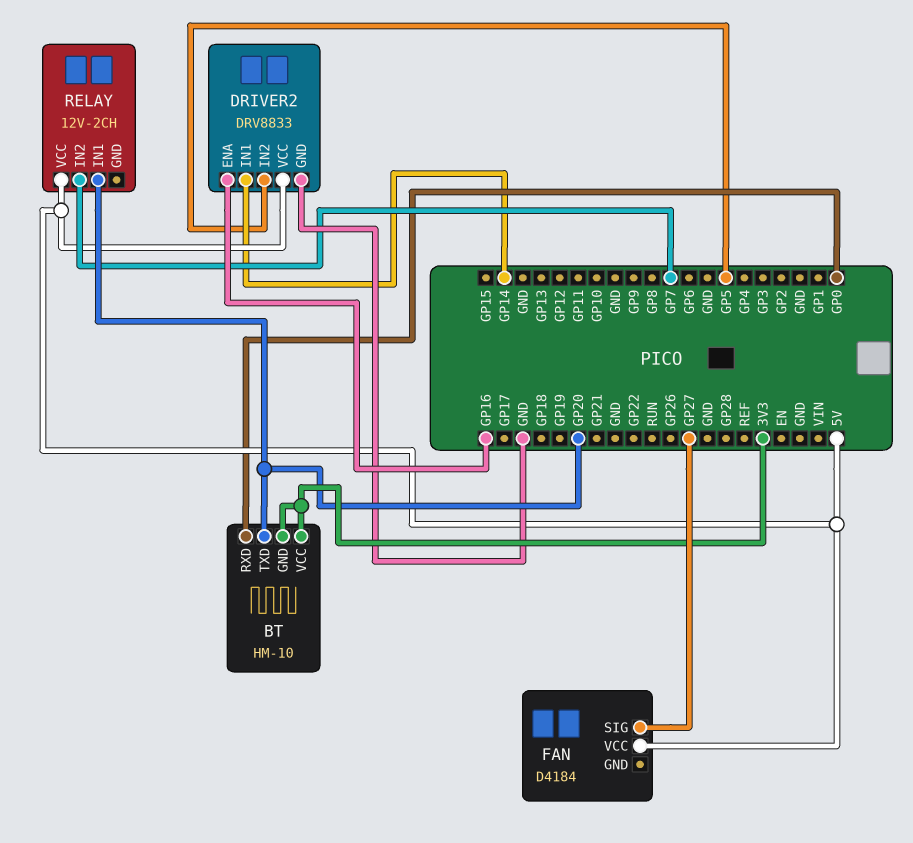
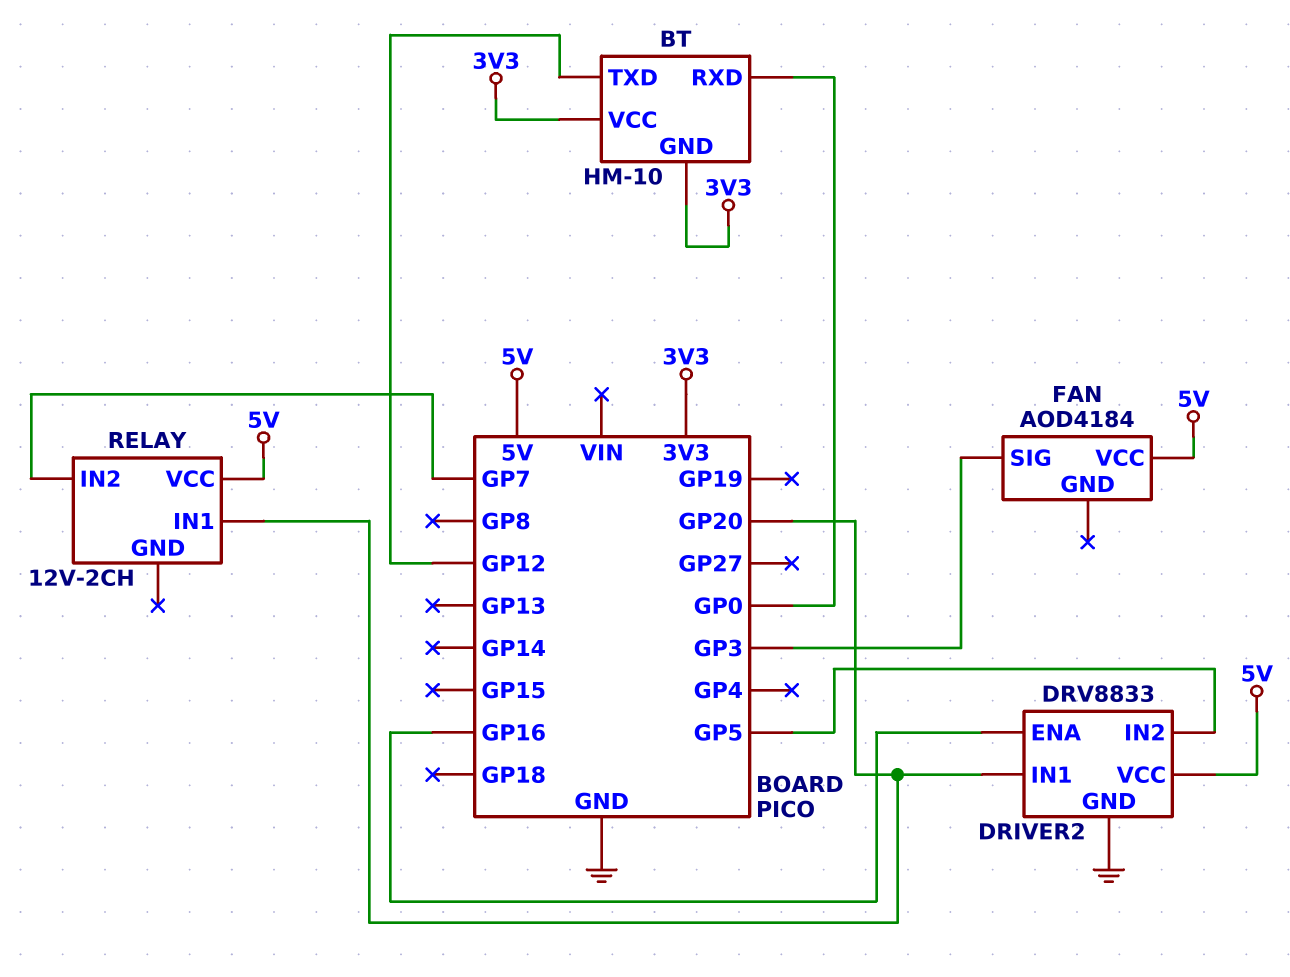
BT pin TXD: GP20 -> GP12
DRIVER2 pin IN1: GP14 -> GP20
FAN: D4184 -> AOD4184
FAN pin SIG: GP27 -> GP3

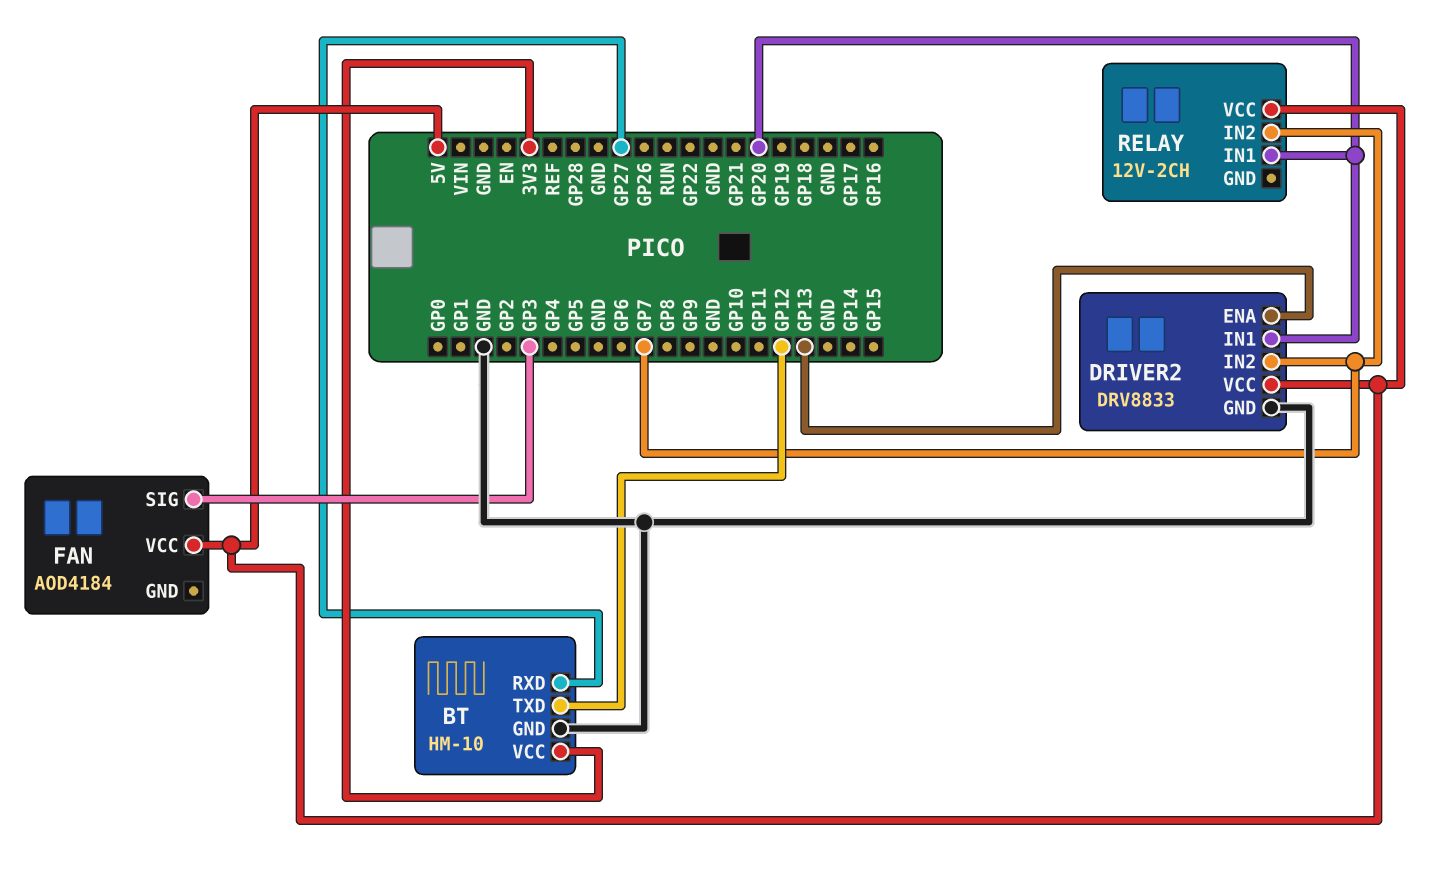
BT pin GND: 3V3 -> GND
BT pin RXD: GP0 -> GP27
DRIVER2 pin ENA: GP16 -> GP13
DRIVER2 pin IN2: GP5 -> GP7

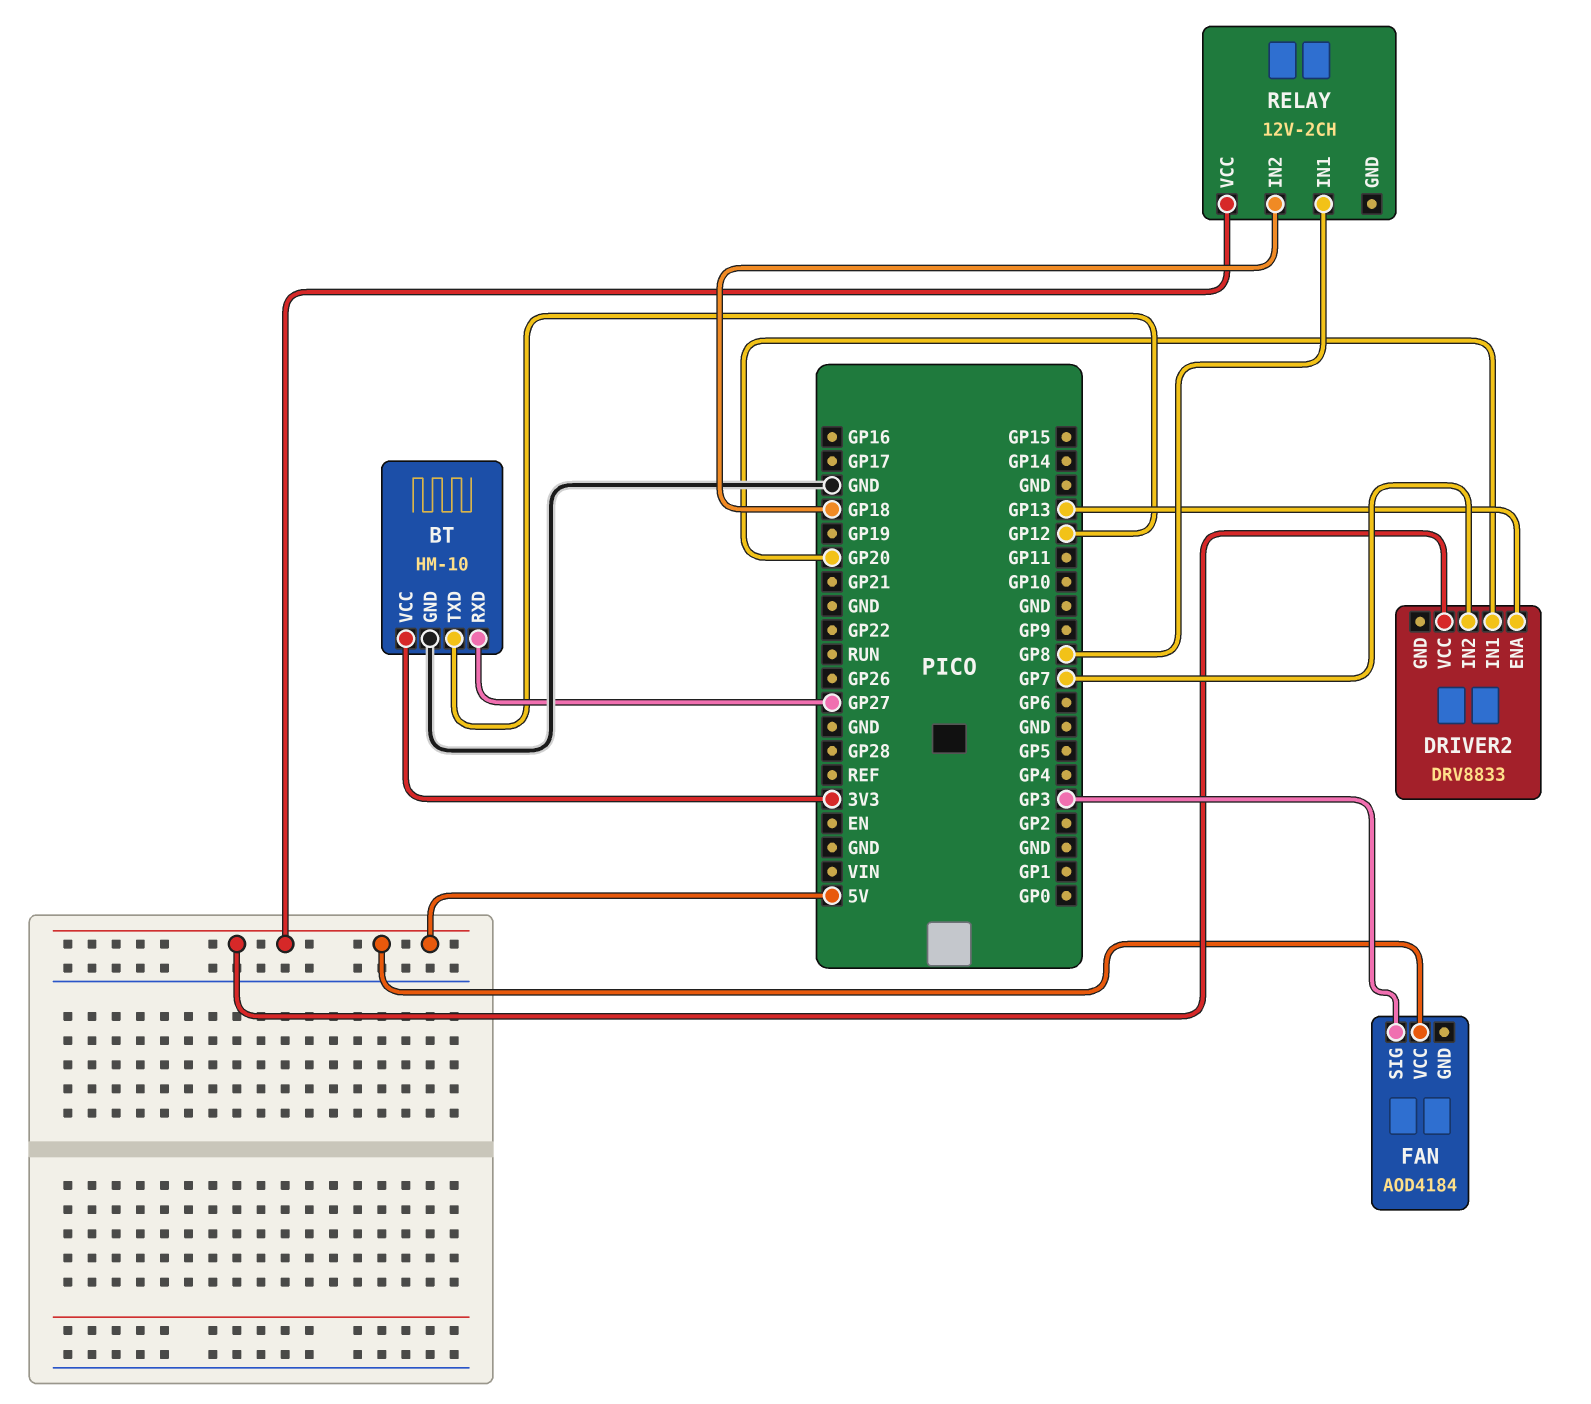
DRIVER2 pin GND: GND -> none
RELAY pin IN1: GP20 -> GP8
RELAY pin IN2: GP7 -> GP18

